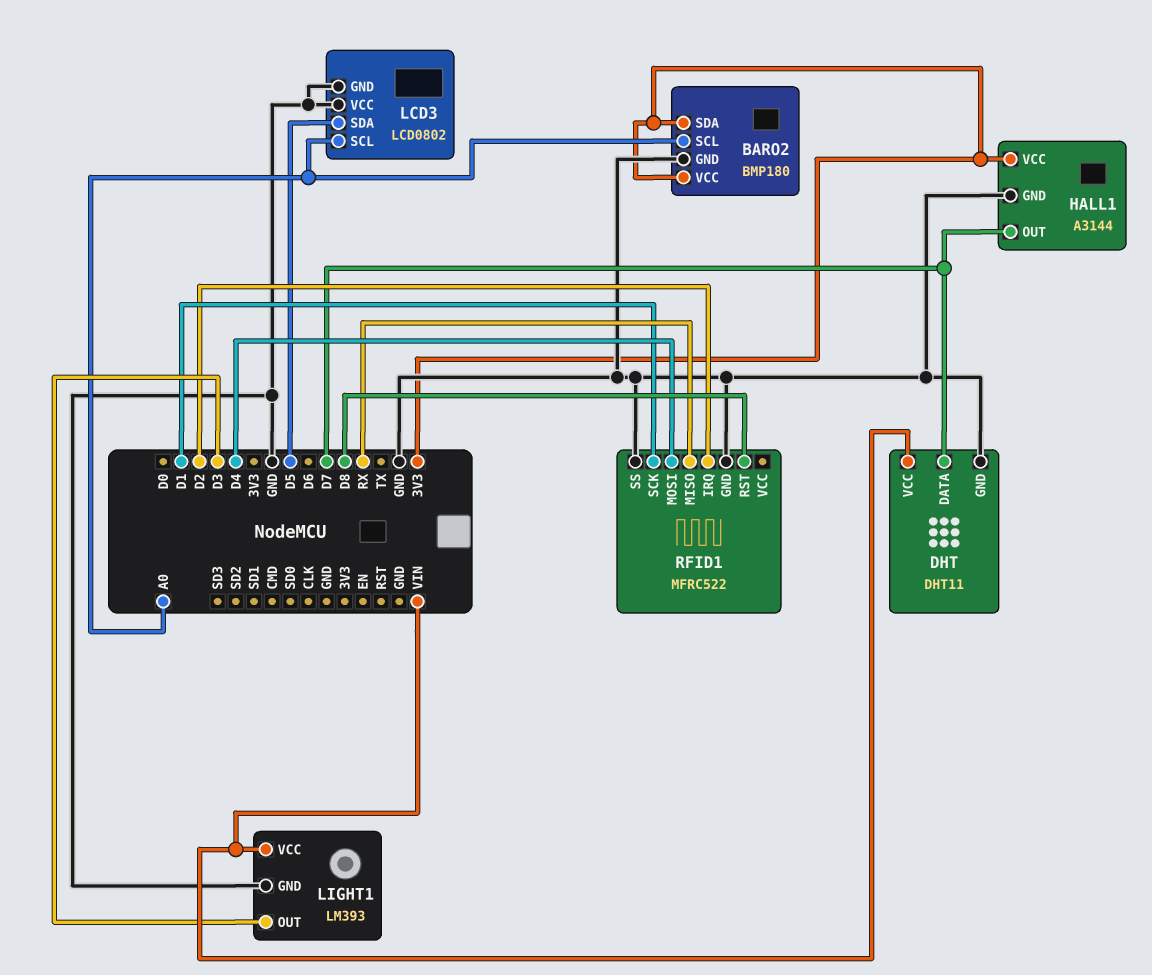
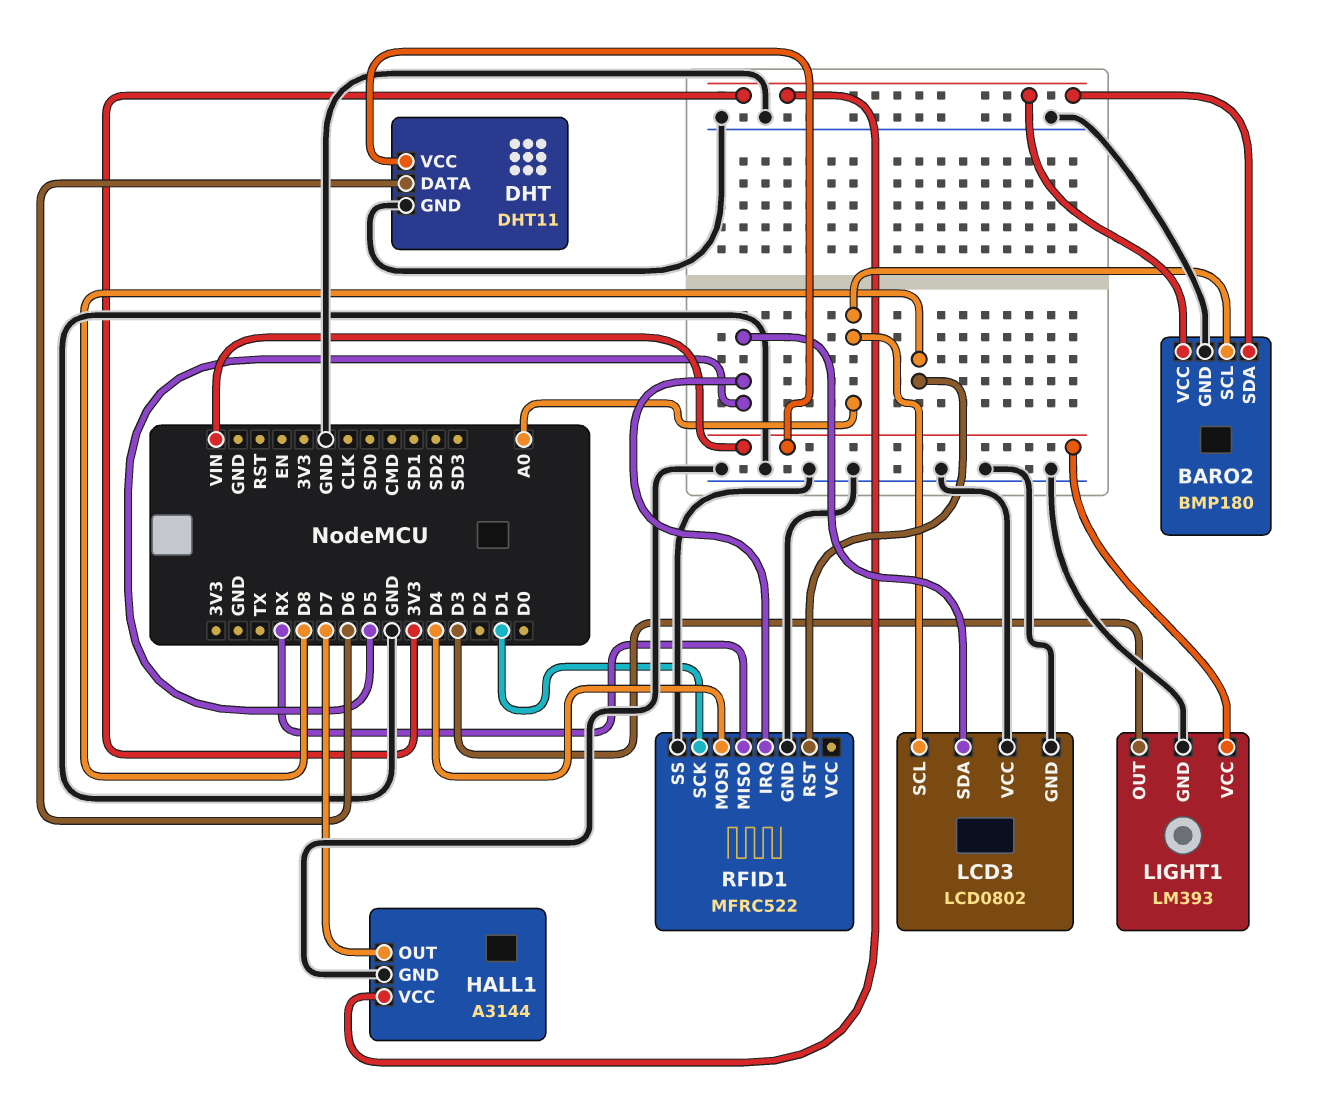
DHT pin DATA: D7 -> D6
RFID1 pin IRQ: D2 -> D5

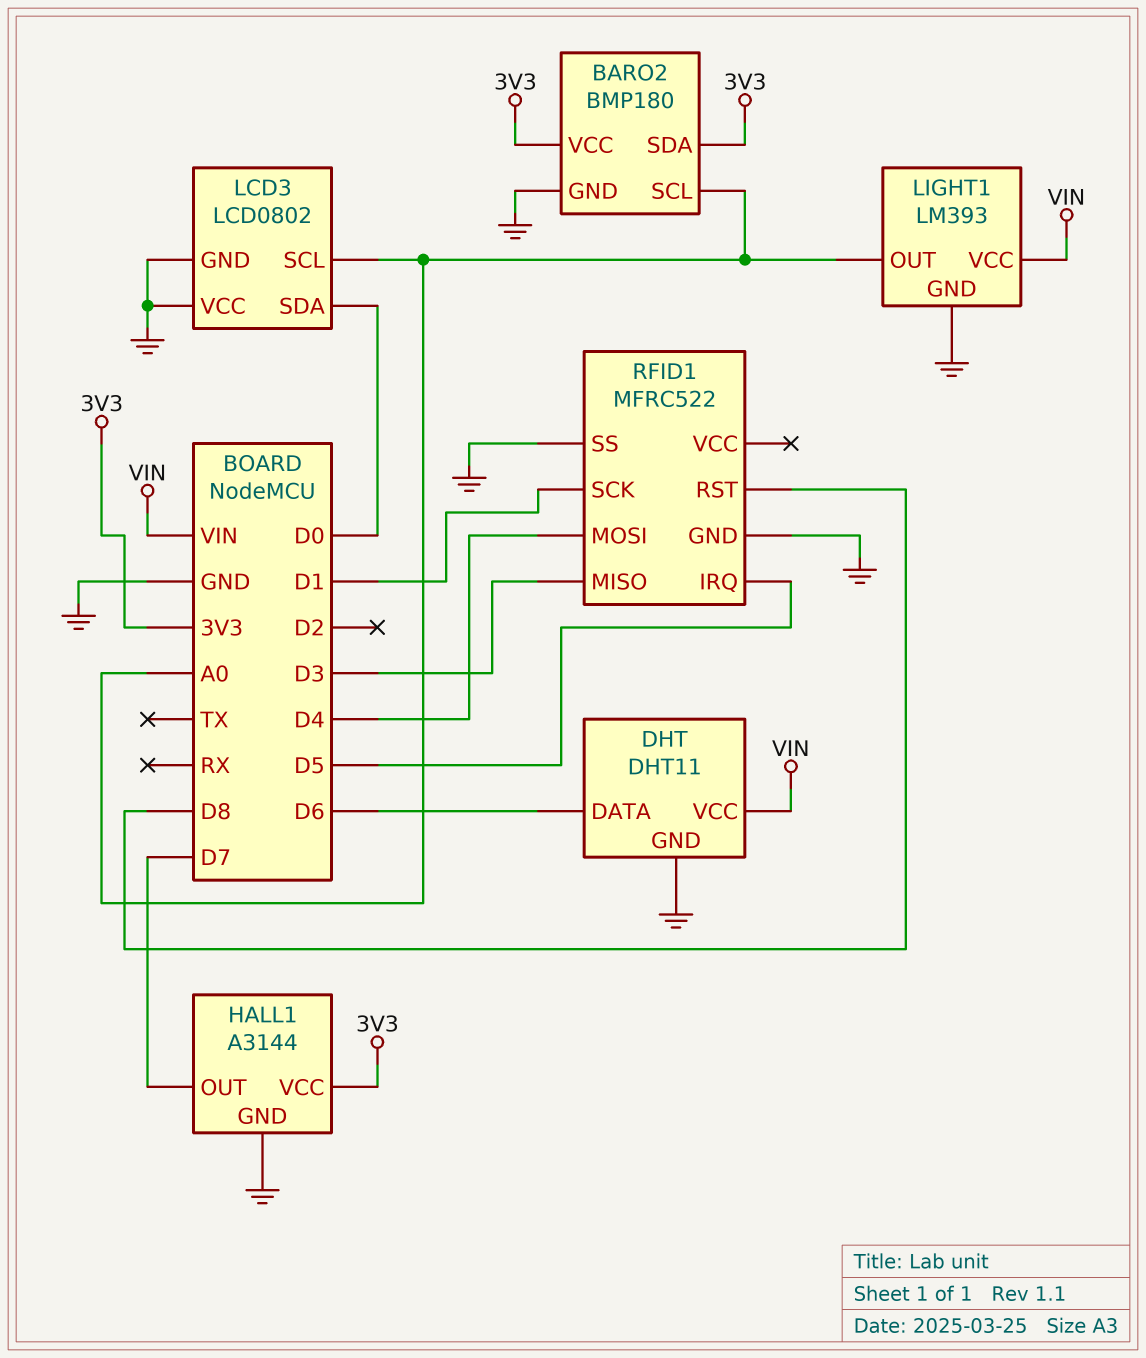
LCD3 pin SDA: D5 -> D0
LIGHT1 pin OUT: D3 -> A0
RFID1 pin MISO: RX -> D3

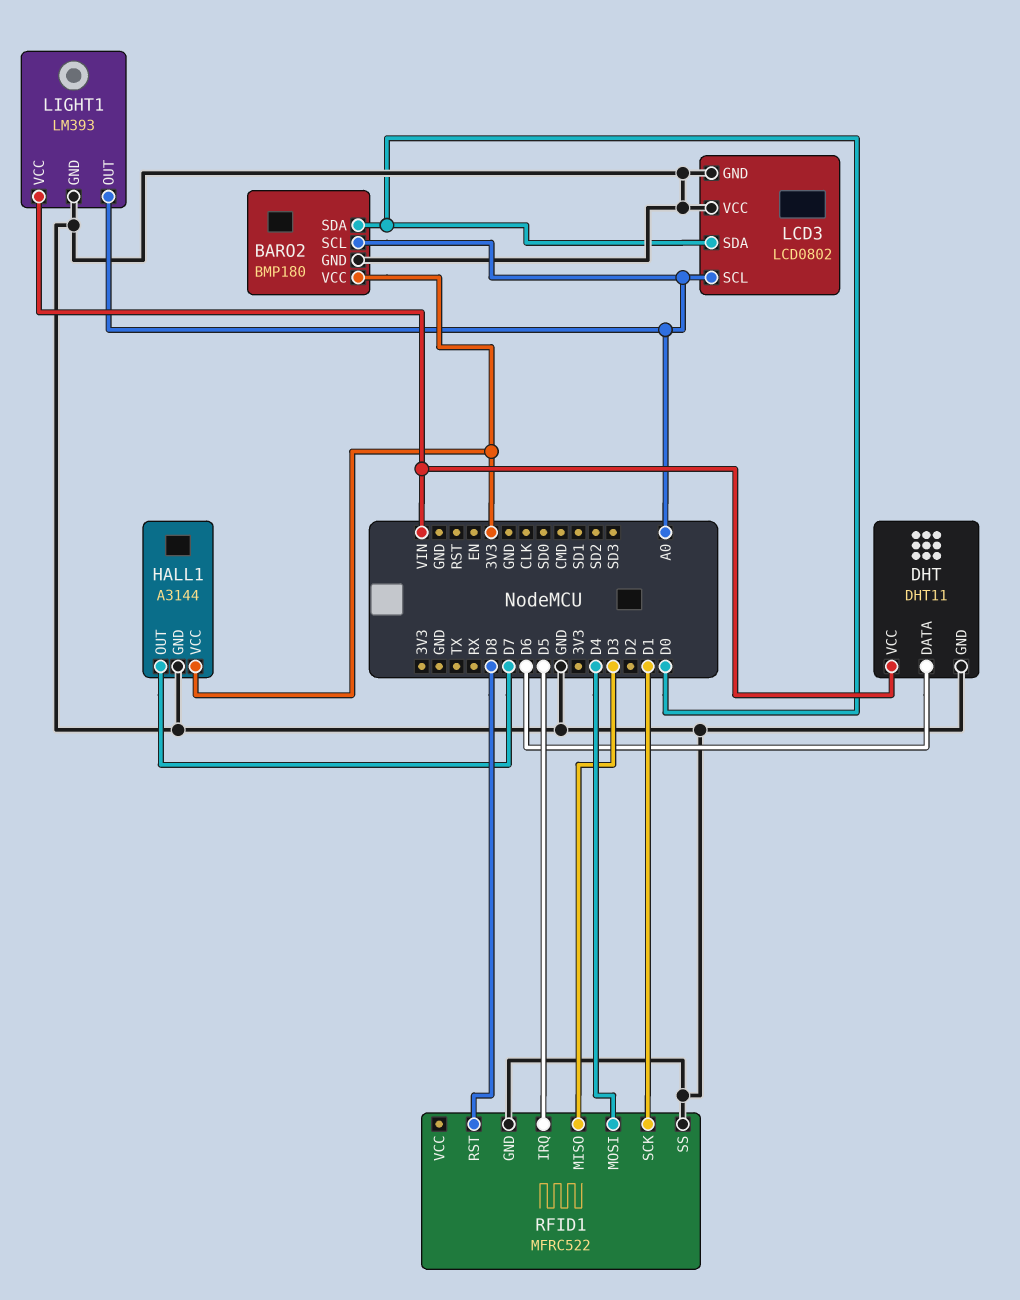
BARO2 pin SDA: 3V3 -> D0

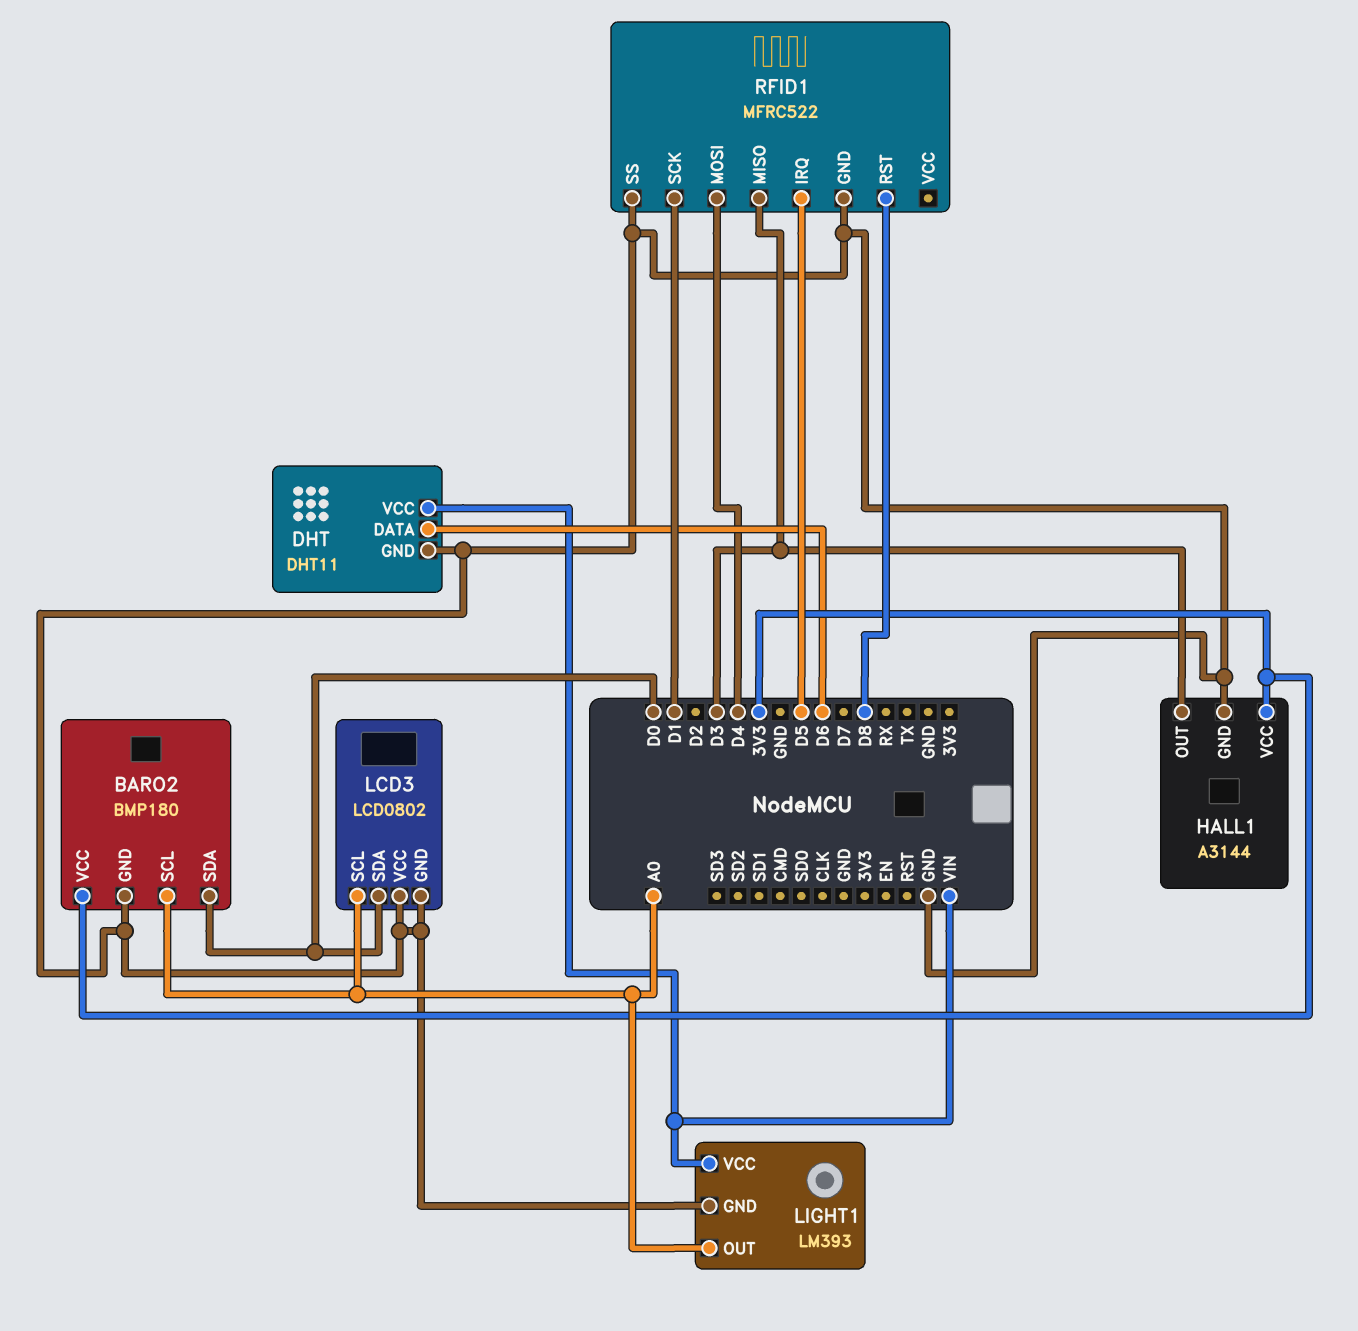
HALL1 pin OUT: D7 -> D3

